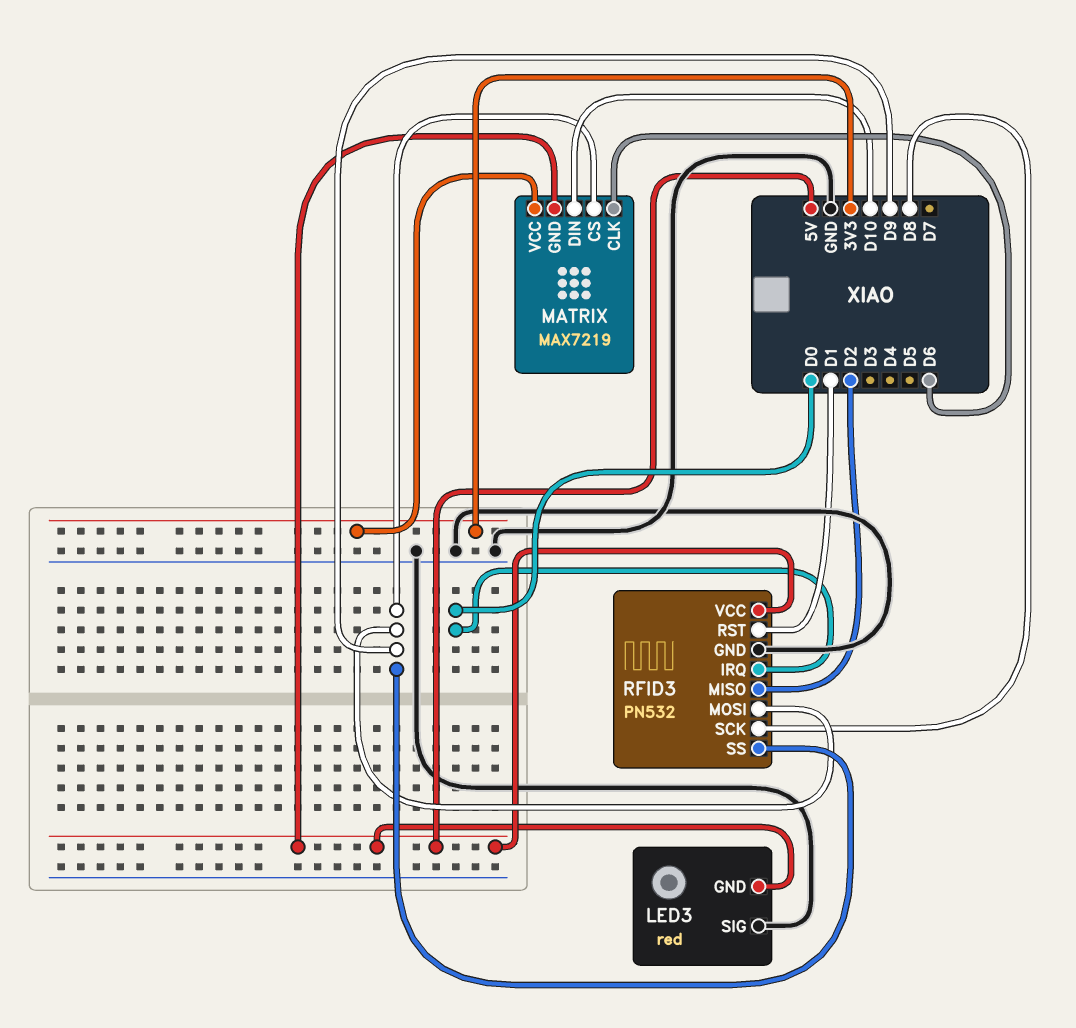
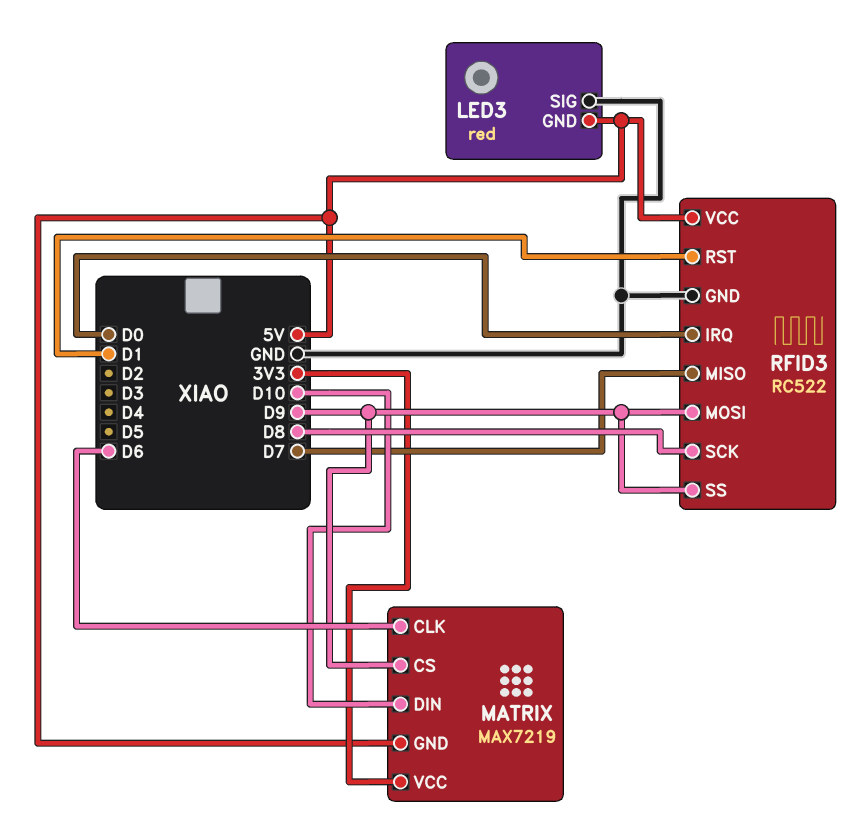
RFID3: PN532 -> RC522
RFID3 pin MISO: D2 -> D7

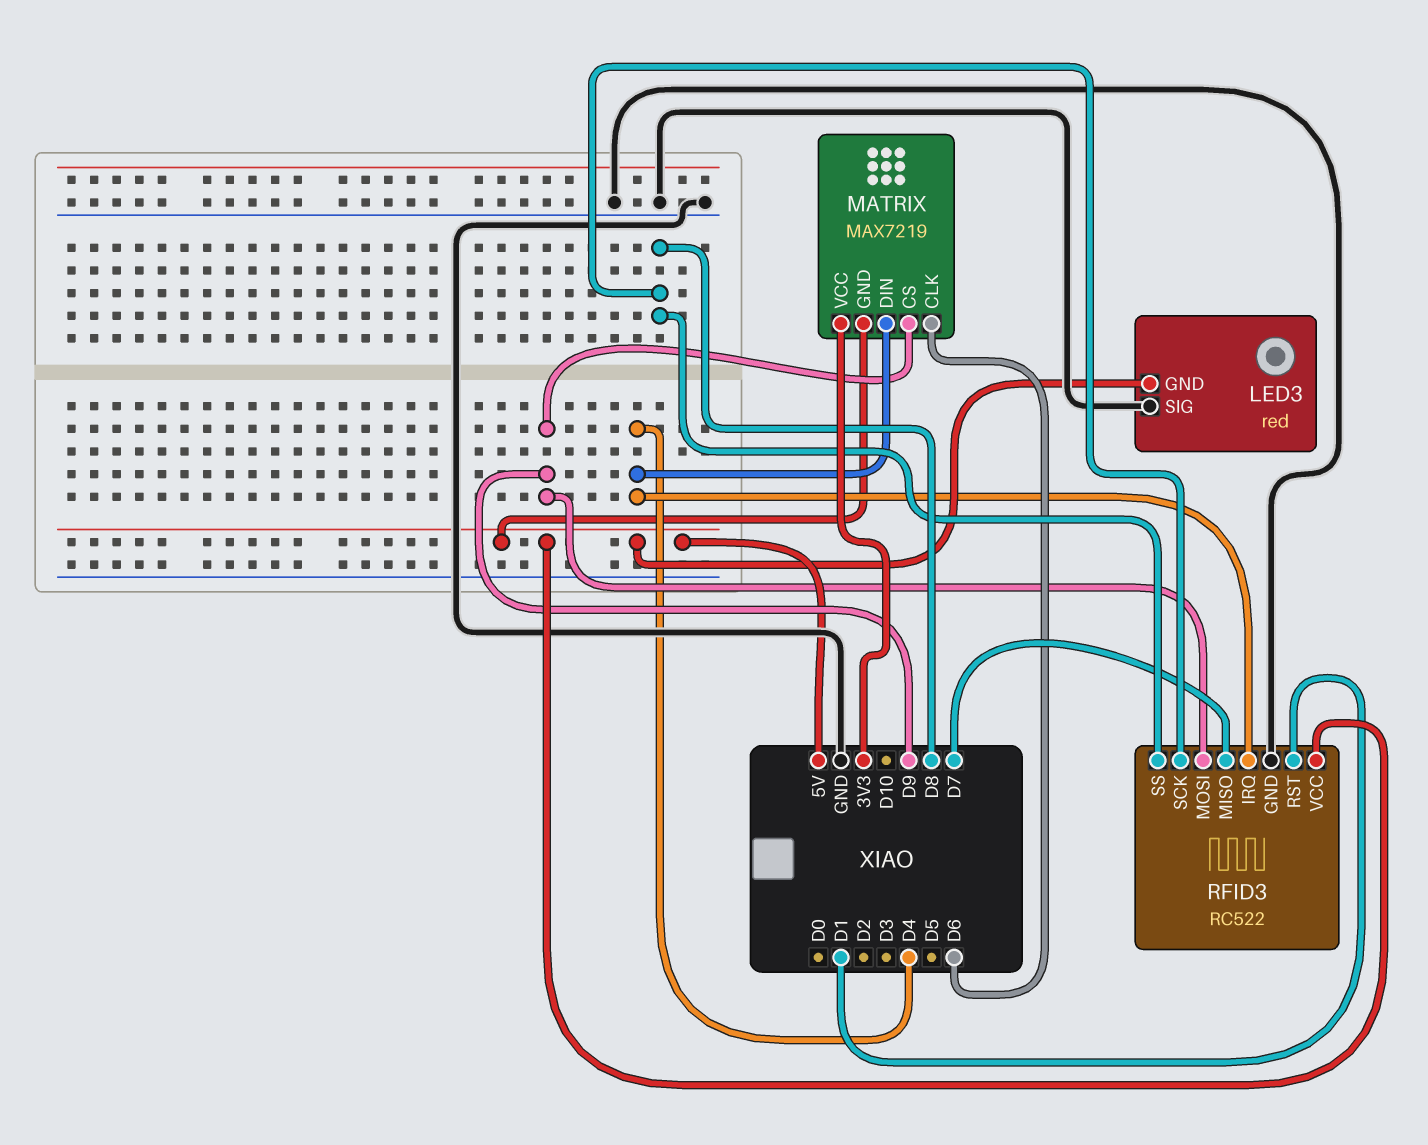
MATRIX pin DIN: D10 -> D4
RFID3 pin IRQ: D0 -> D4
RFID3 pin SS: D9 -> D8

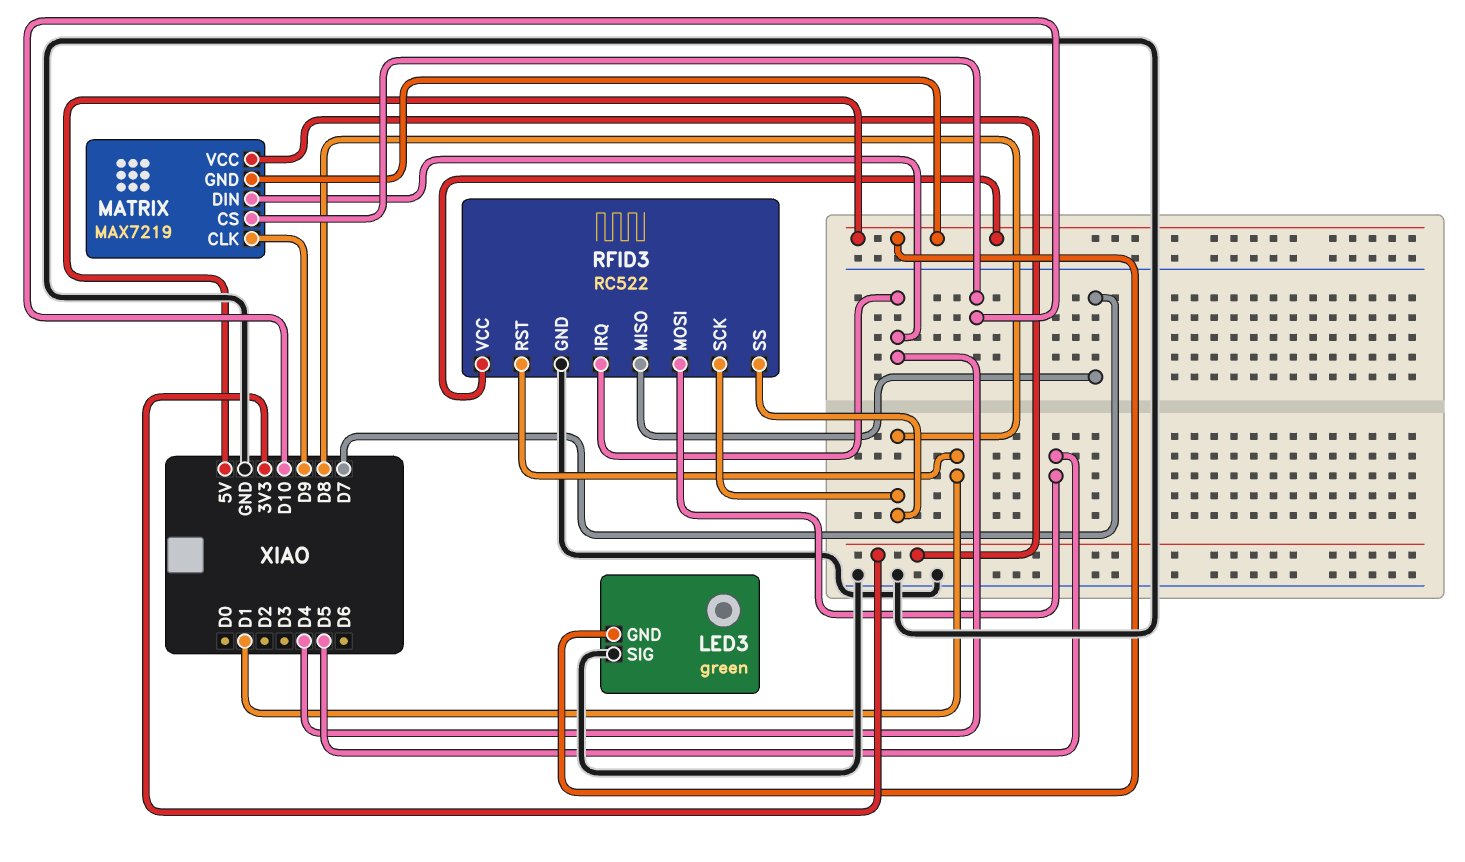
LED3: red -> green
MATRIX pin CLK: D6 -> D9
MATRIX pin CS: D9 -> D10
RFID3 pin MOSI: D9 -> D5

